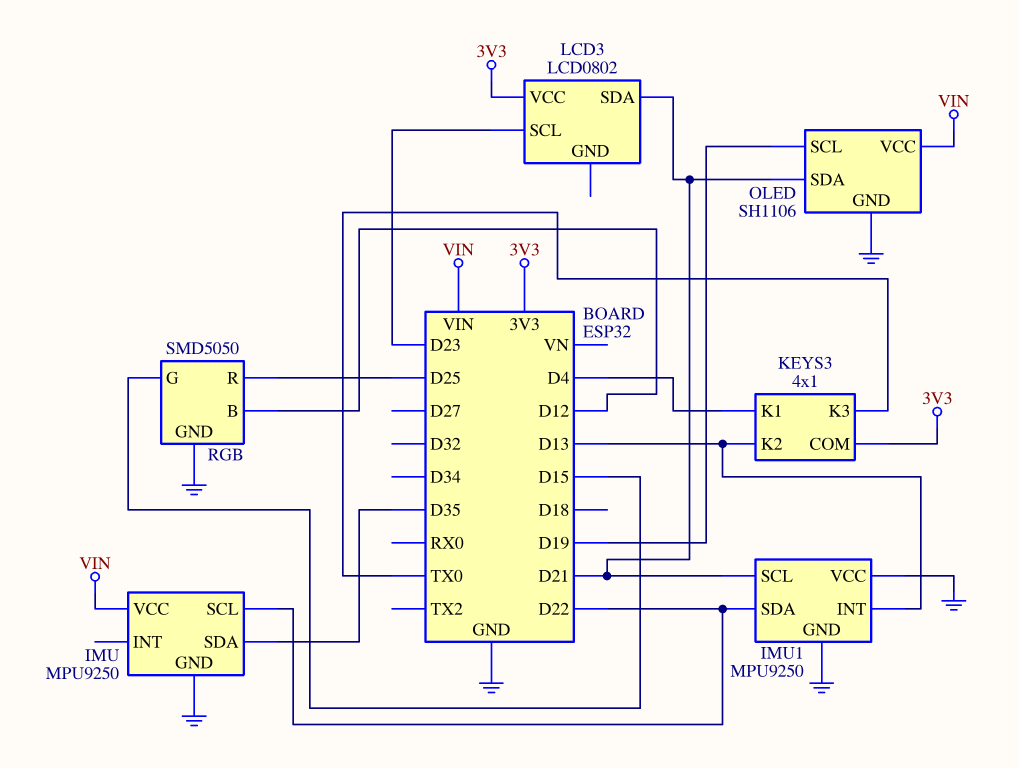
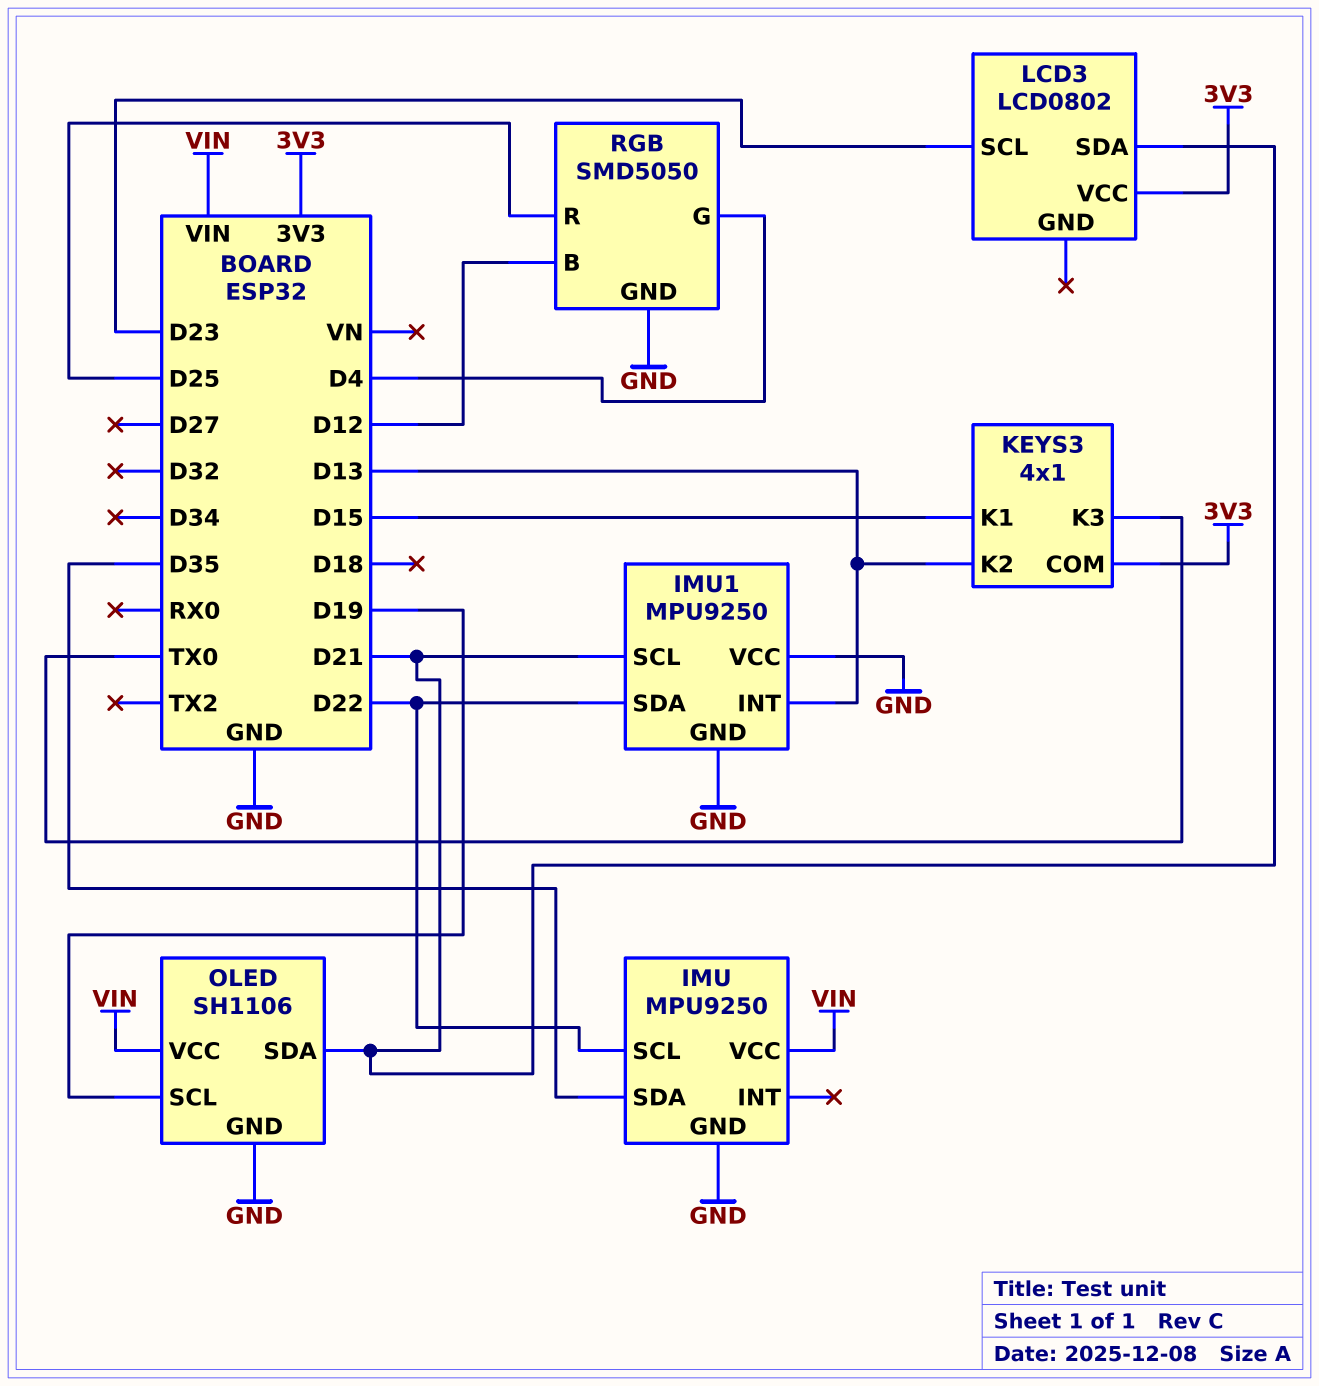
KEYS3 pin K1: D4 -> D15
RGB pin G: D15 -> D4

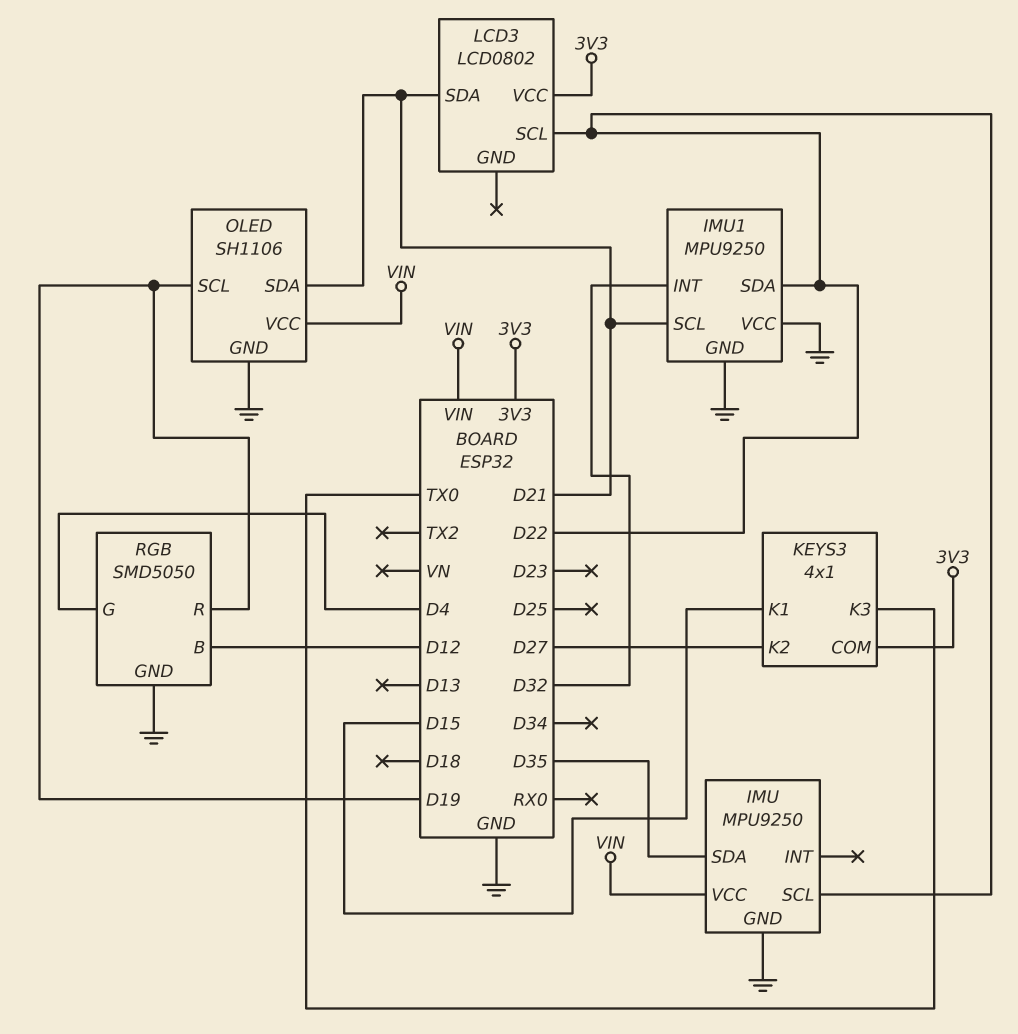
IMU1 pin INT: D13 -> D32
KEYS3 pin K2: D13 -> D27
LCD3 pin SCL: D23 -> D22
RGB pin R: D25 -> D19

